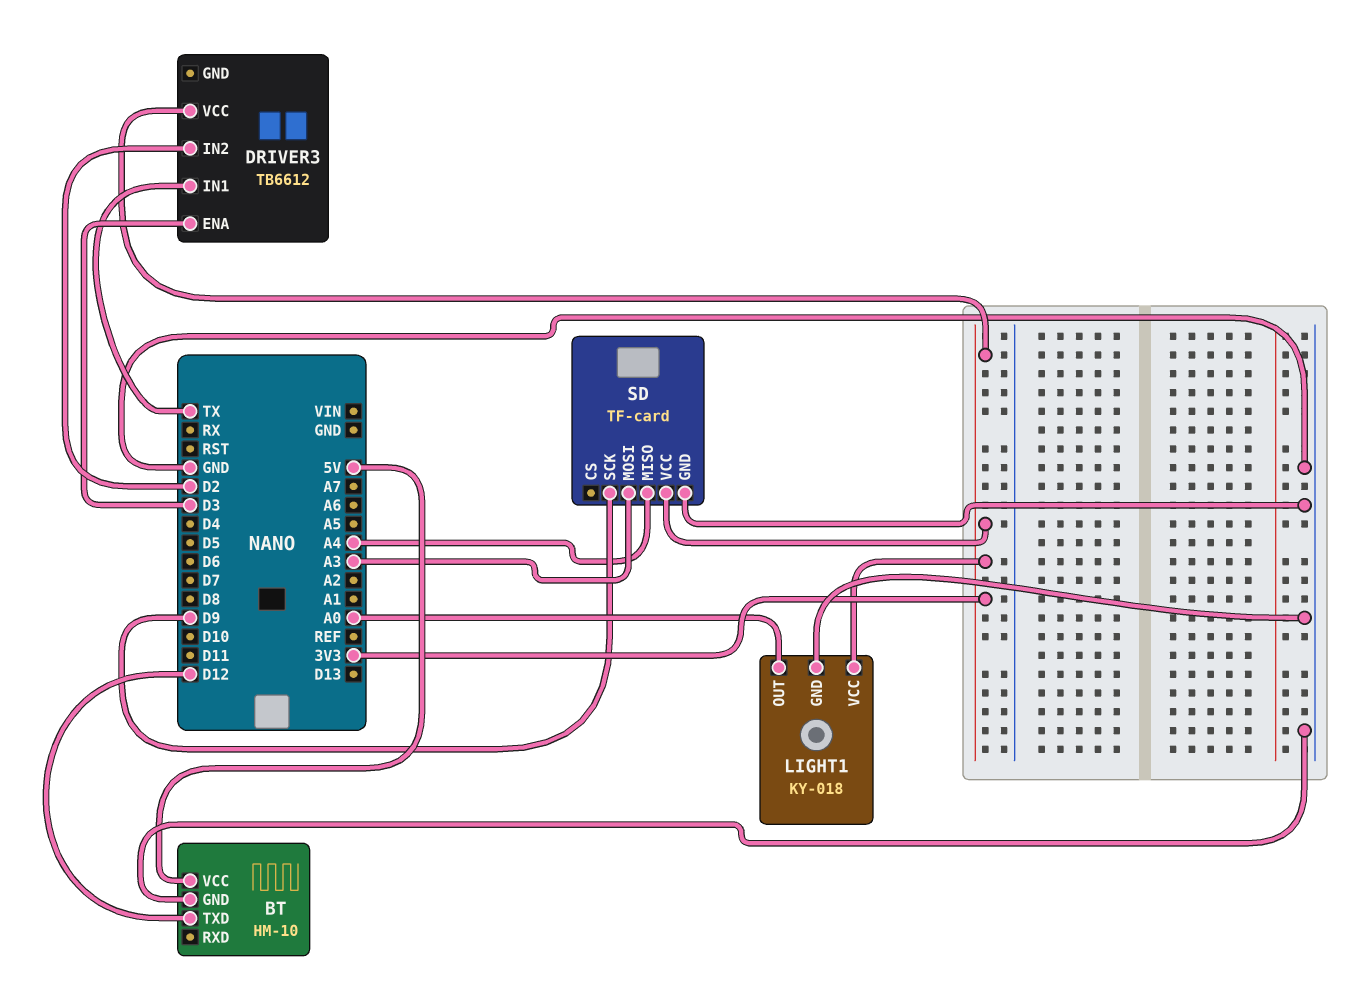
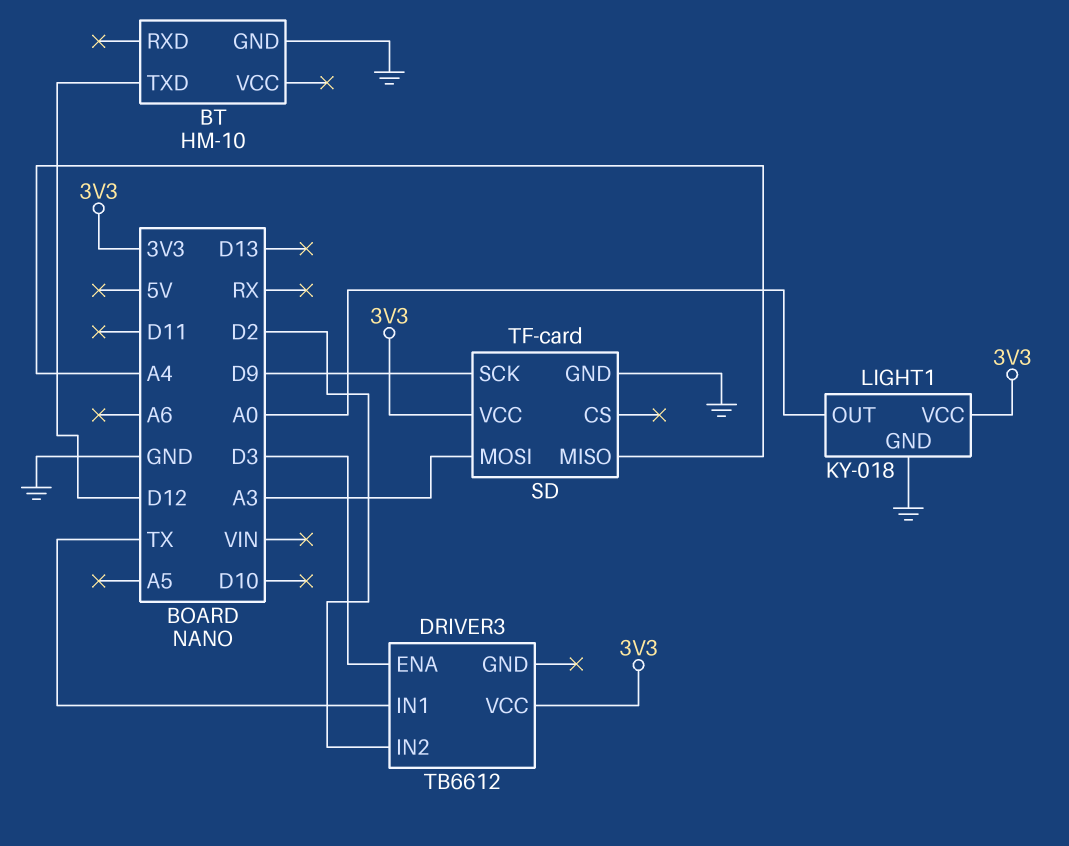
BT pin VCC: 5V -> none

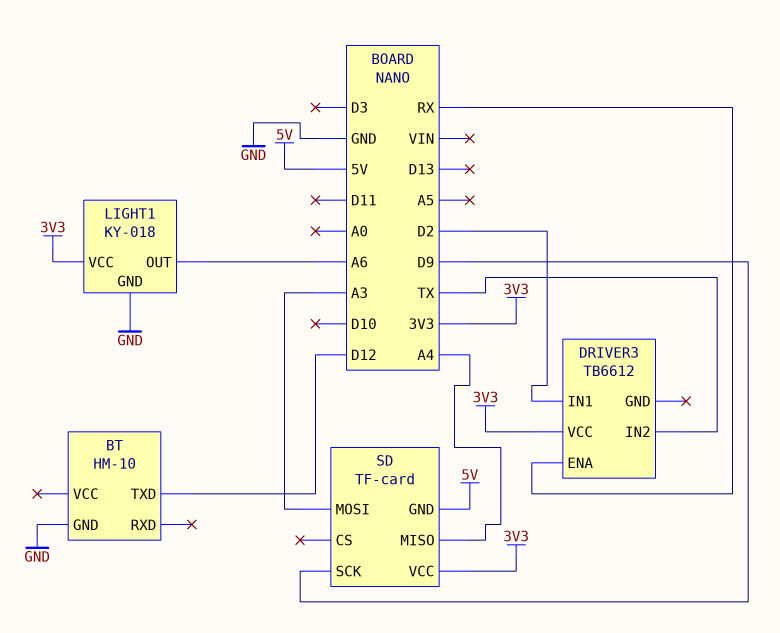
DRIVER3 pin ENA: D3 -> RX
DRIVER3 pin IN1: TX -> D2
DRIVER3 pin IN2: D2 -> TX
LIGHT1 pin OUT: A0 -> A6
SD pin GND: GND -> 5V

